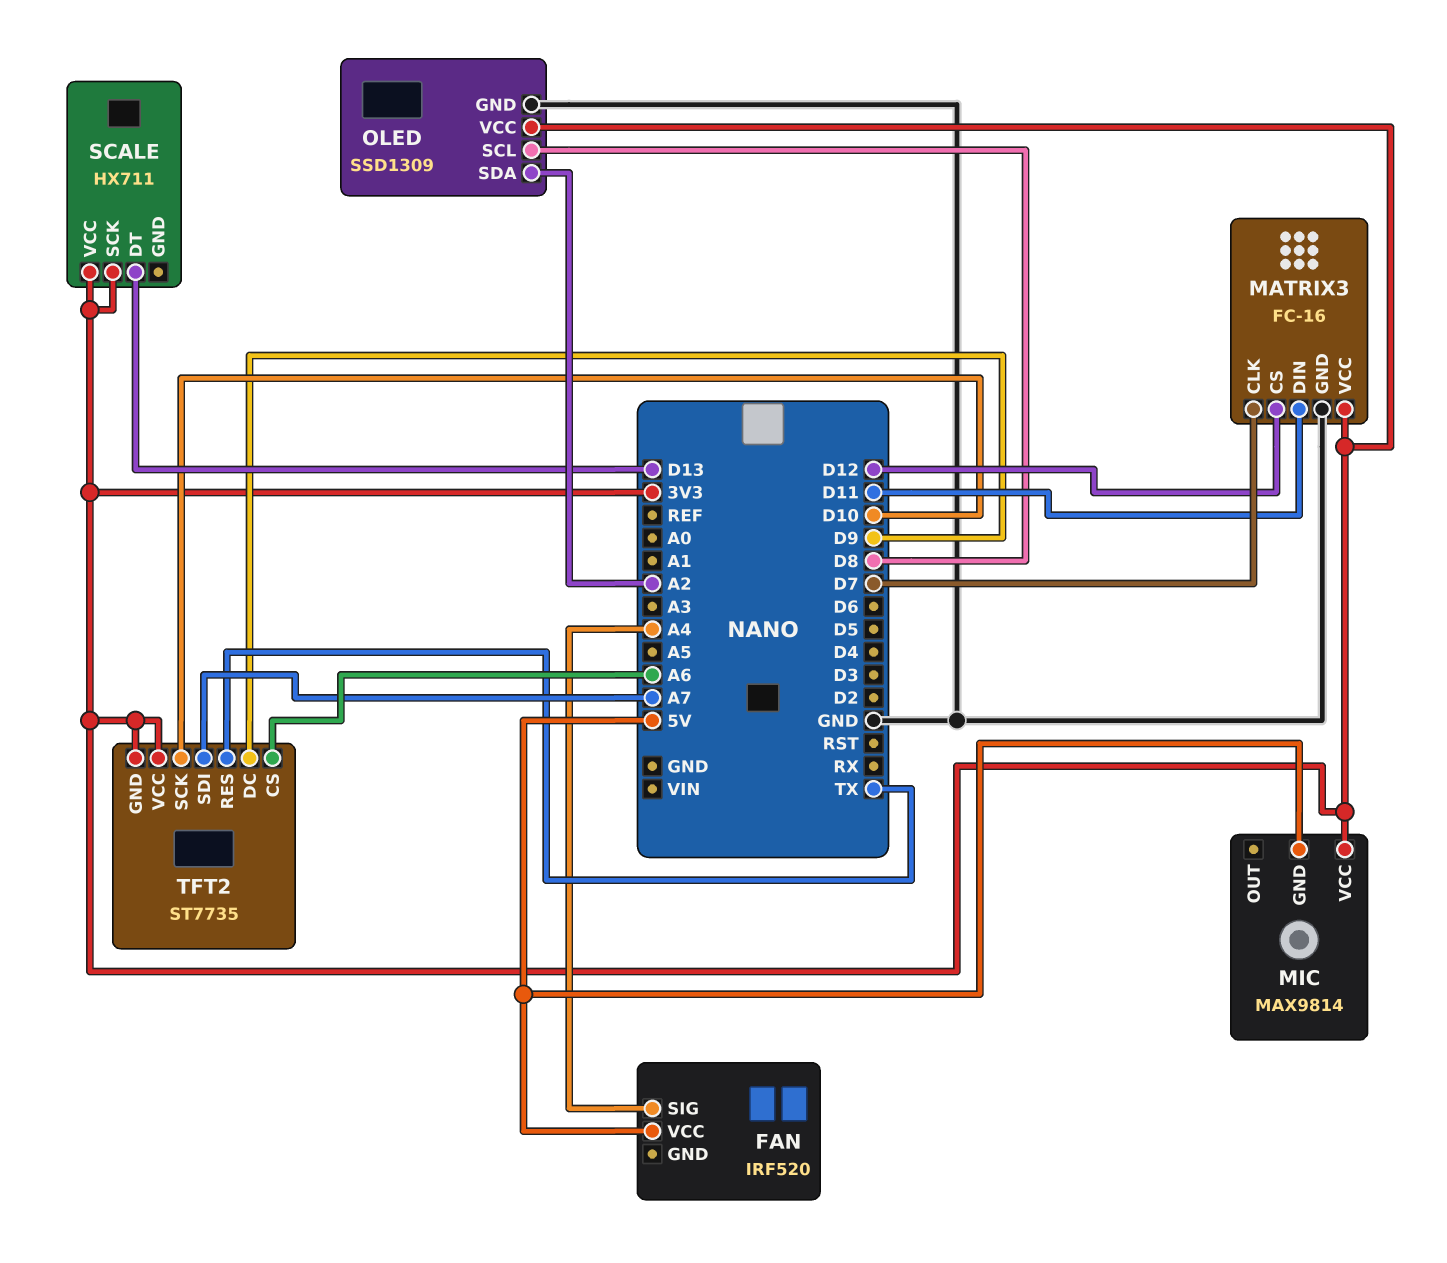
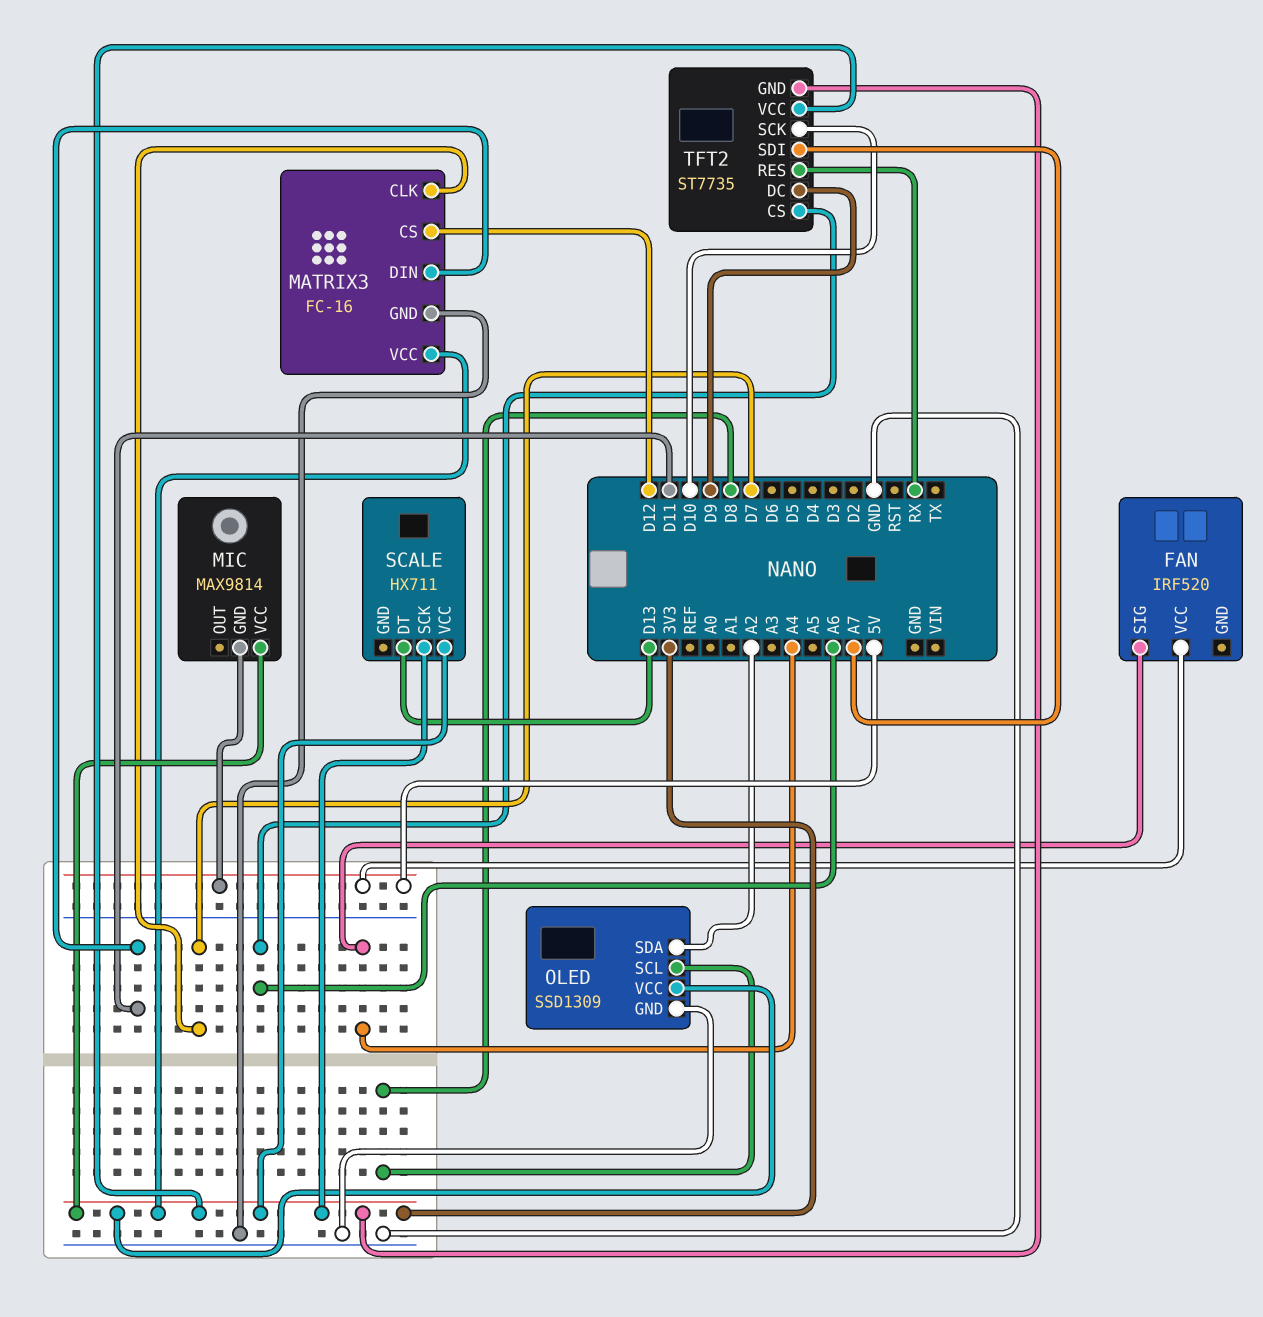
TFT2 pin RES: TX -> RX

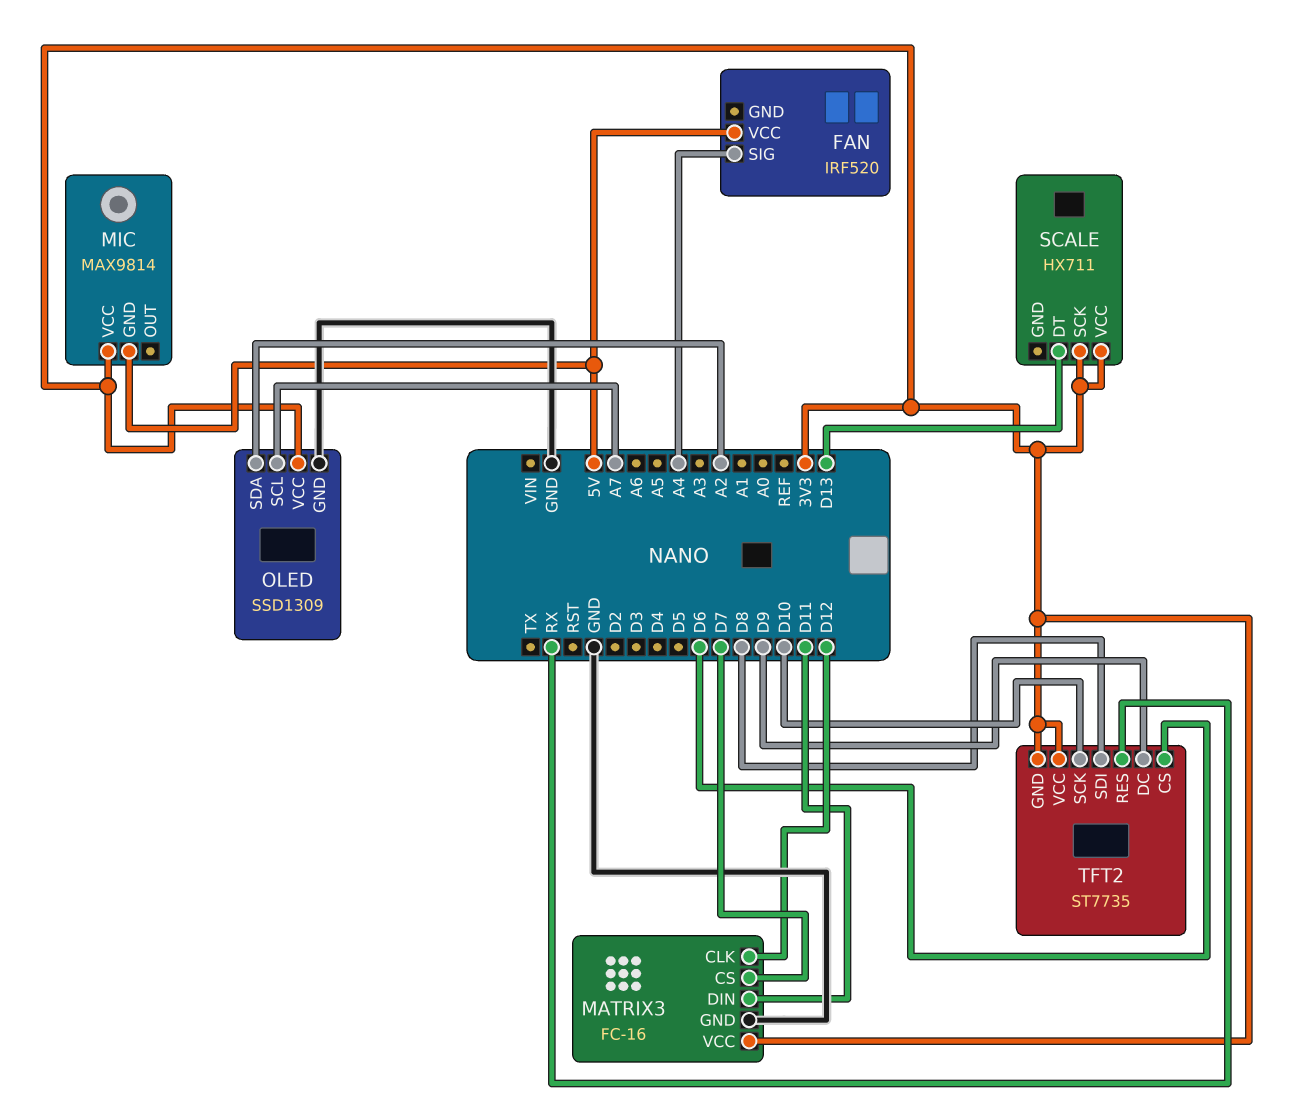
MATRIX3 pin CLK: D7 -> D12
MATRIX3 pin CS: D12 -> D7
OLED pin SCL: D8 -> A7
TFT2 pin CS: A6 -> D6
TFT2 pin SDI: A7 -> D8

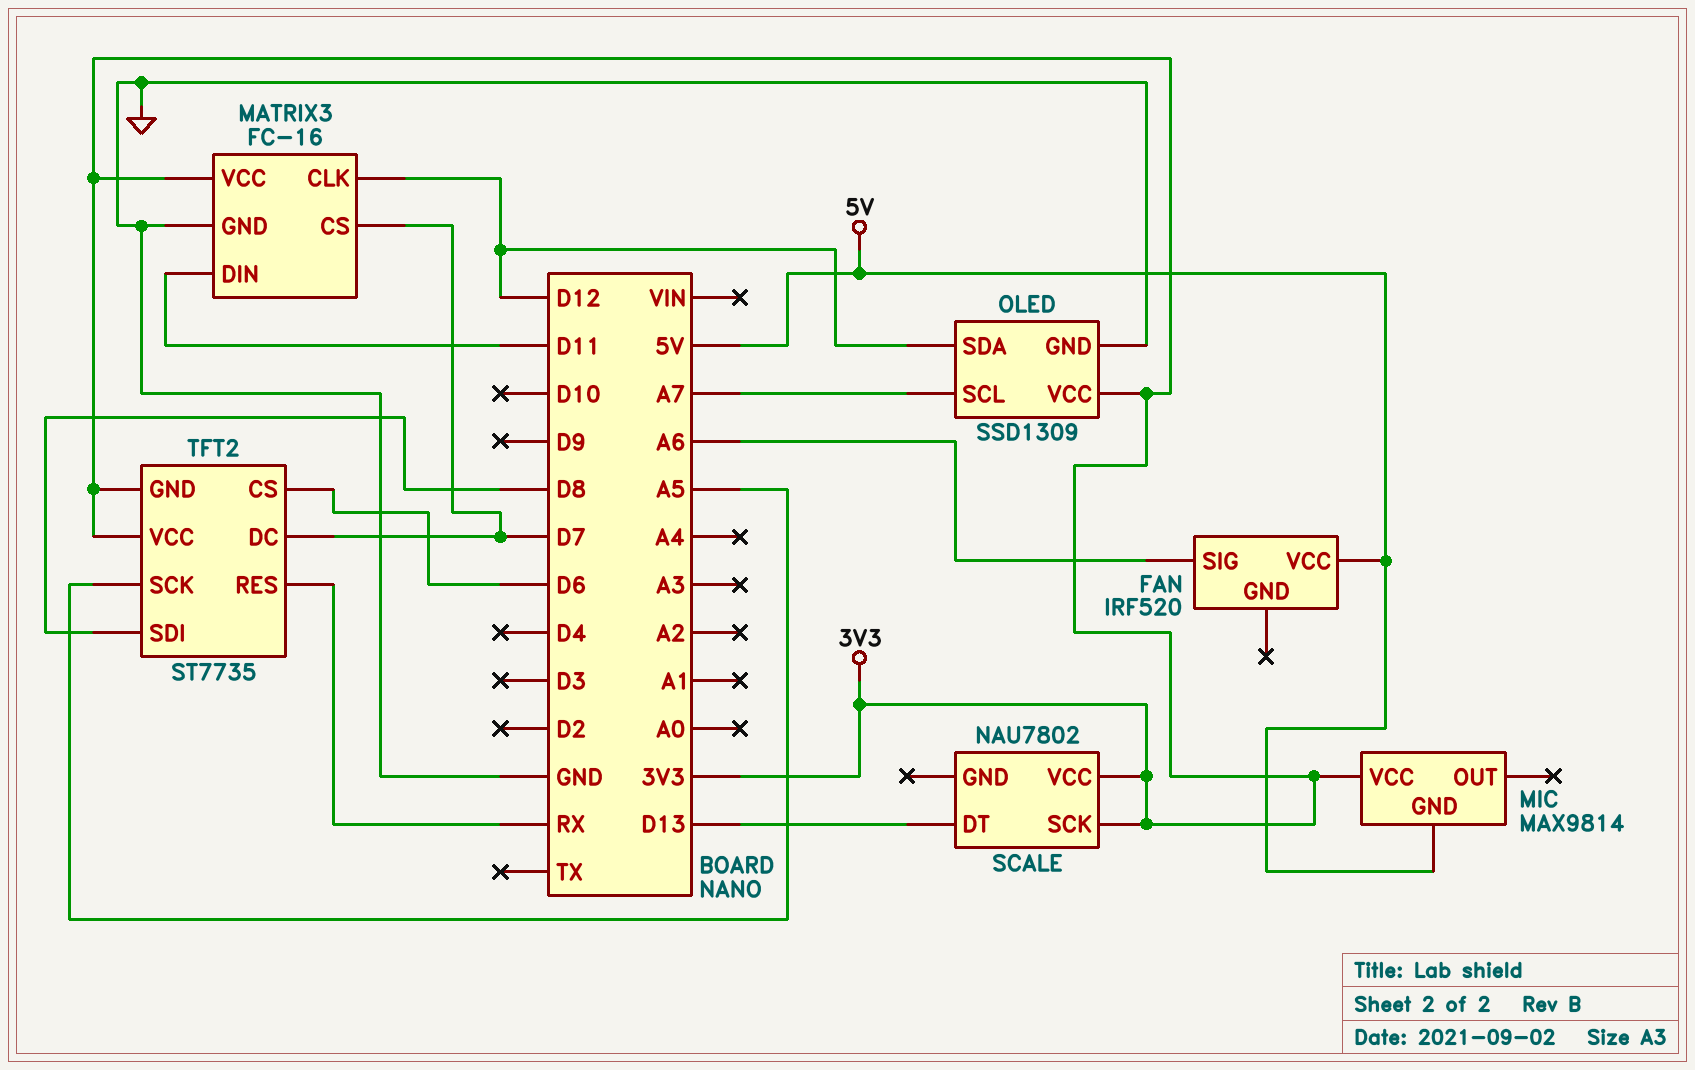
FAN pin SIG: A4 -> A6
OLED pin SDA: A2 -> D12
SCALE: HX711 -> NAU7802
TFT2 pin DC: D9 -> D7
TFT2 pin SCK: D10 -> A5

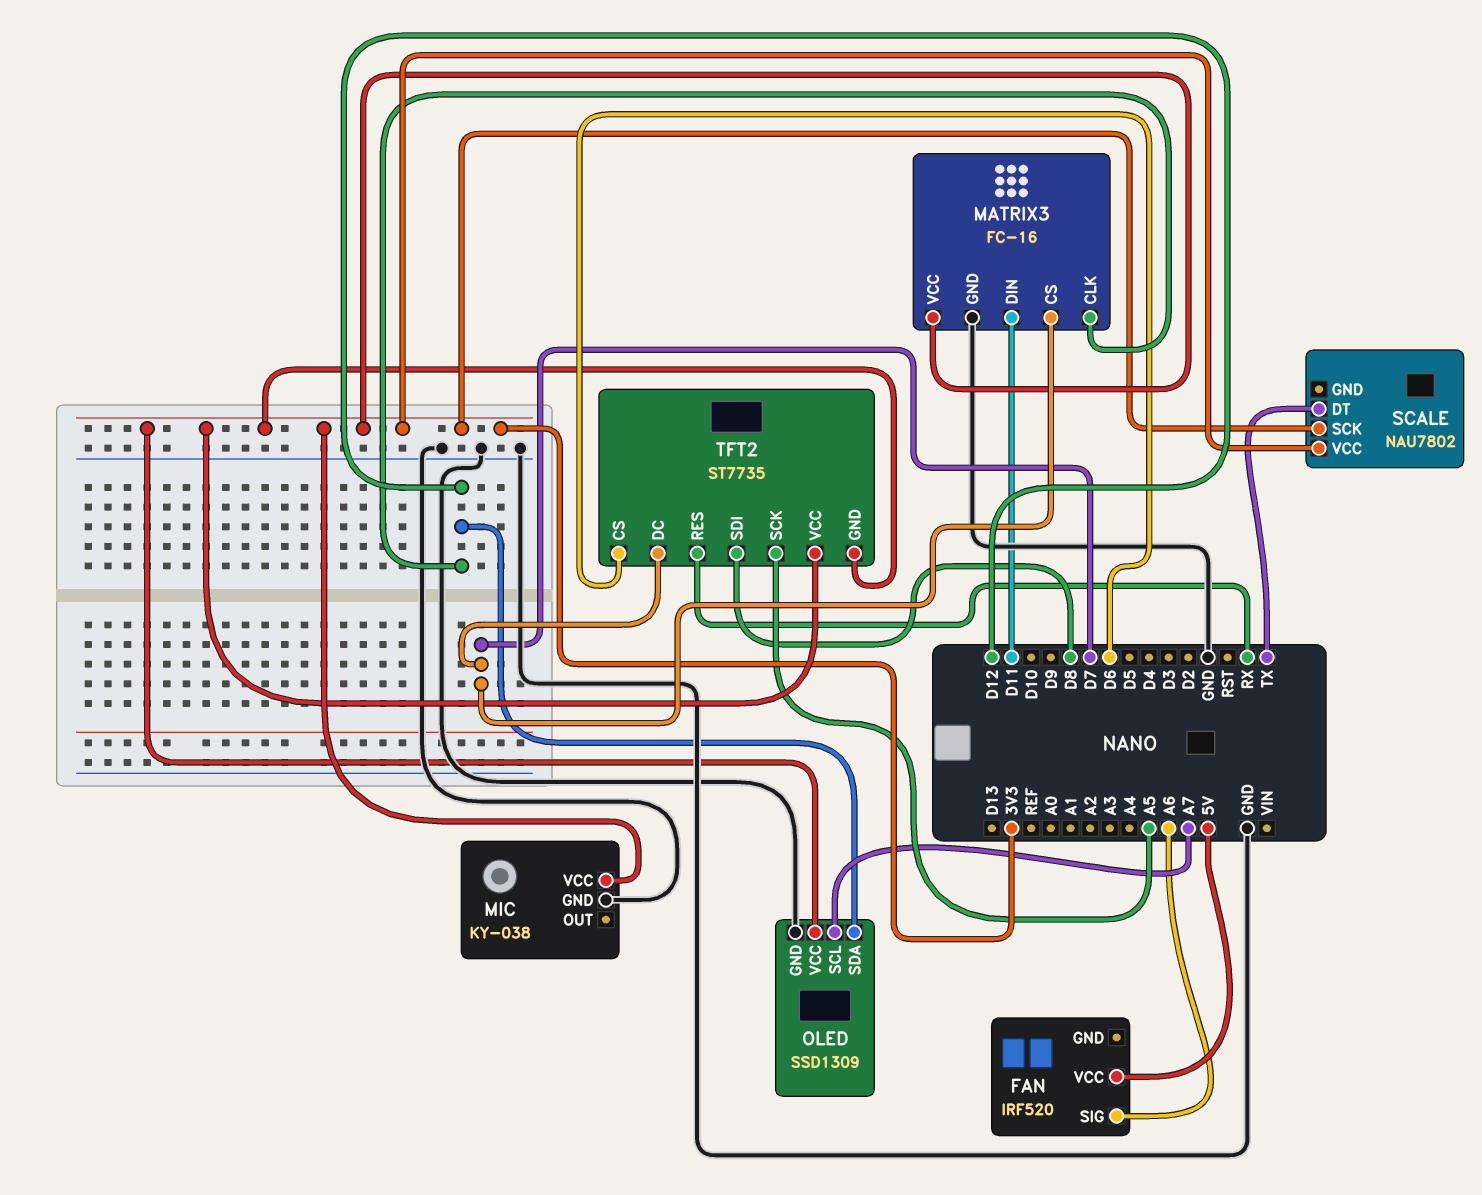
MIC: MAX9814 -> KY-038
MIC pin GND: 5V -> GND
SCALE pin DT: D13 -> TX

